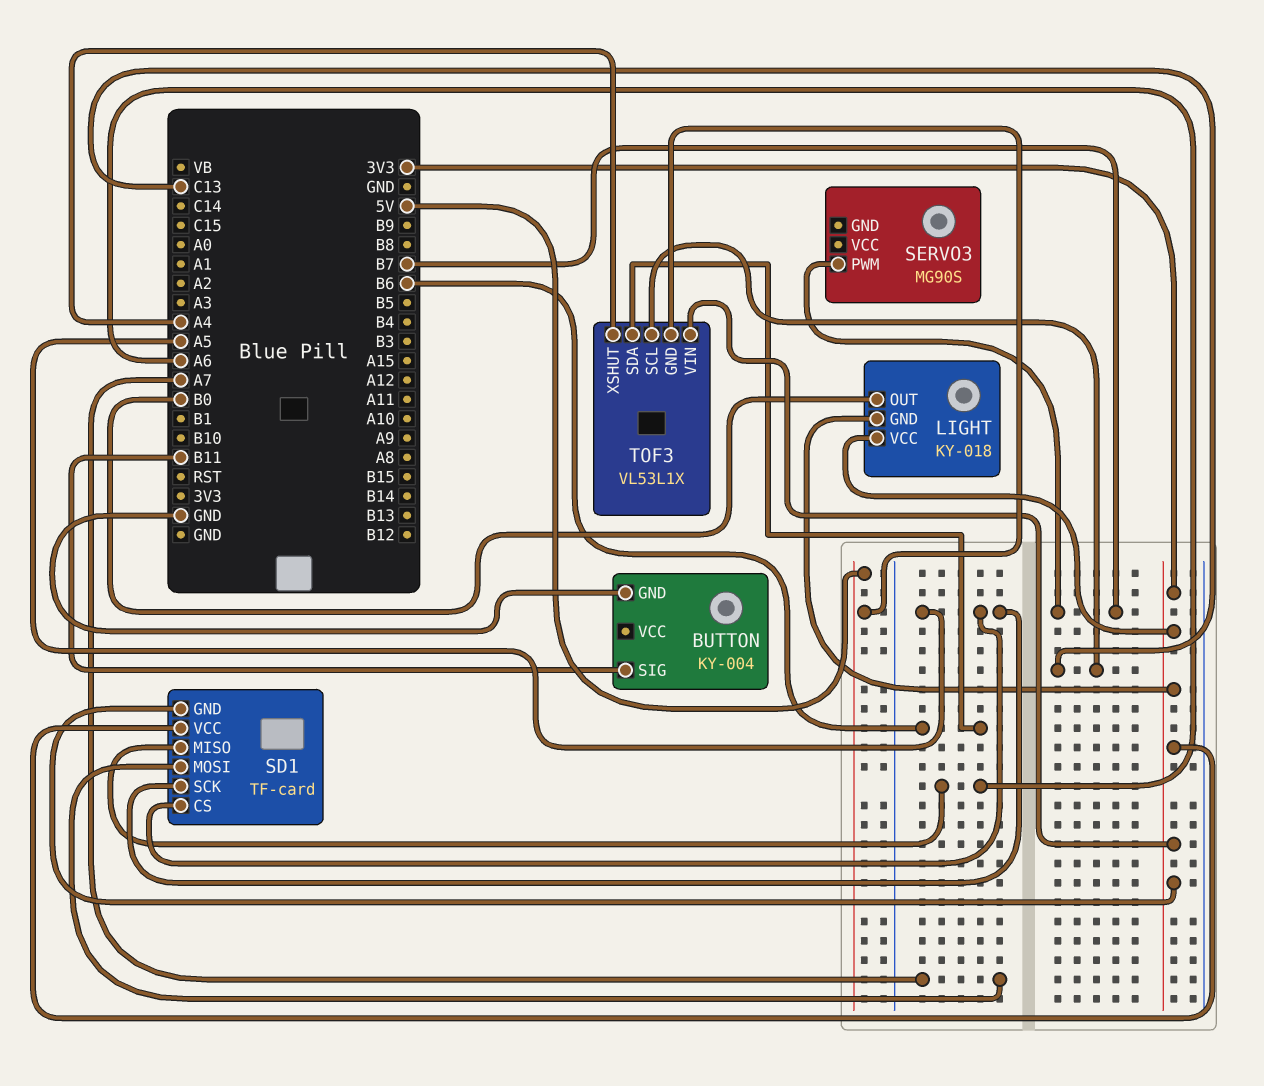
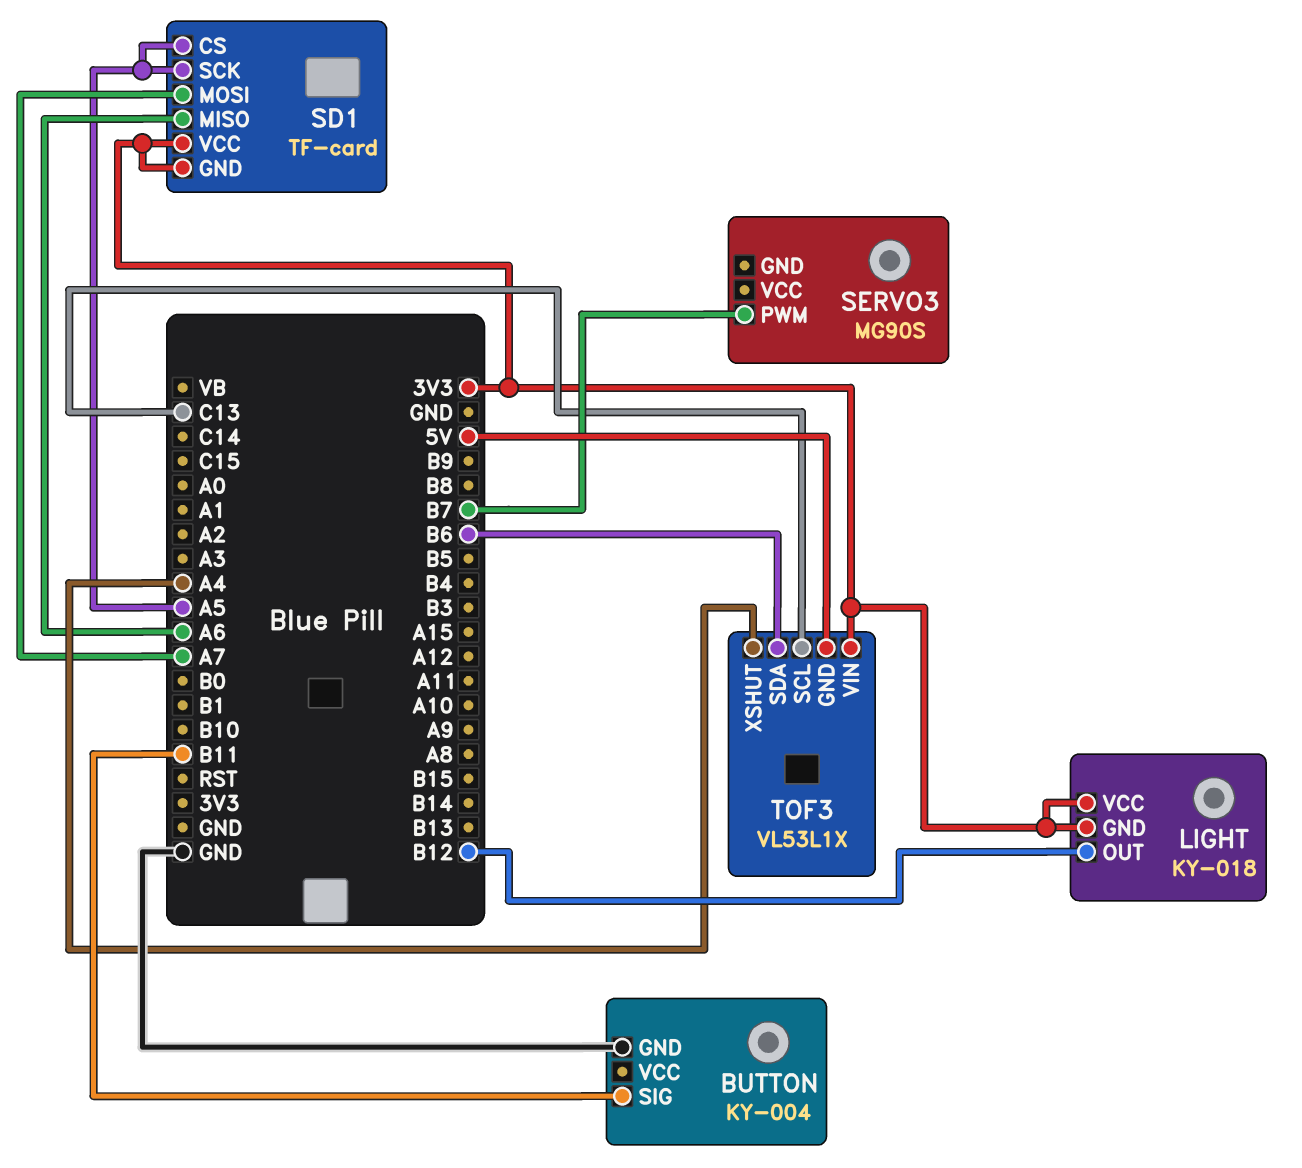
LIGHT pin OUT: B0 -> B12

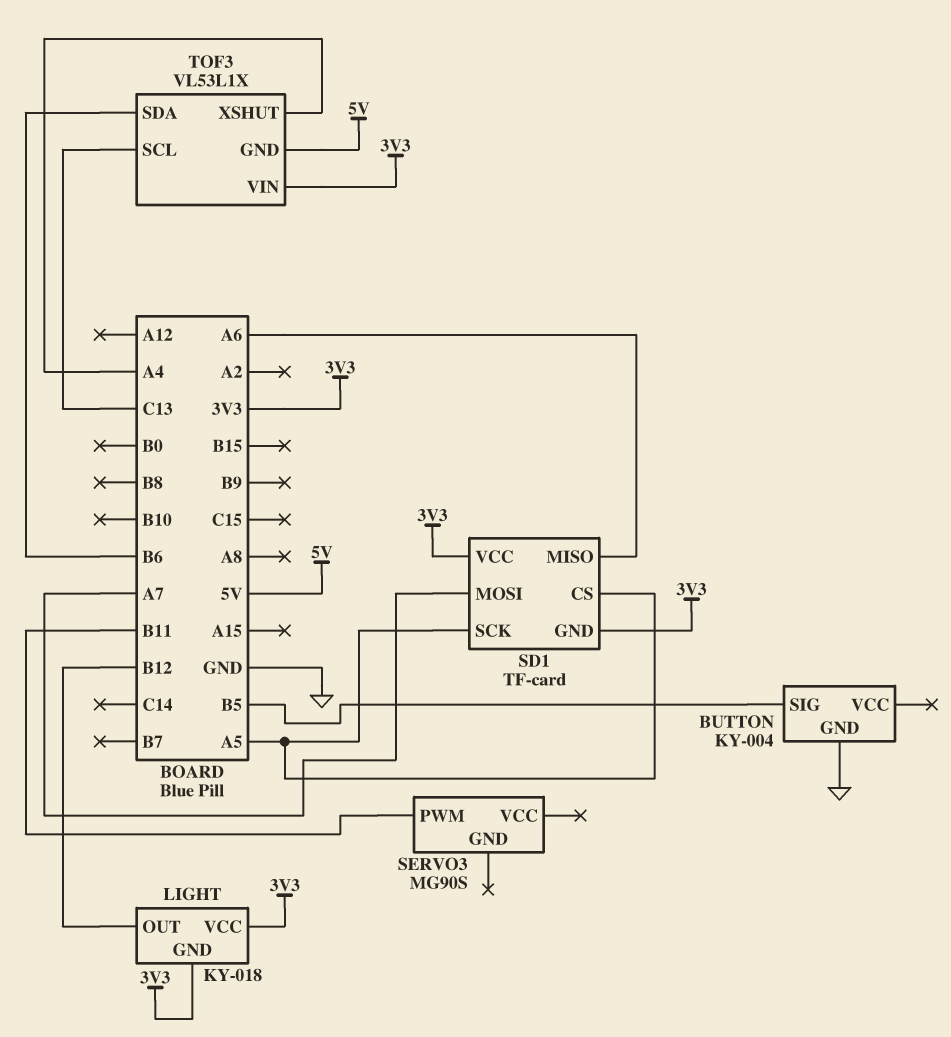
BUTTON pin SIG: B11 -> B5
SERVO3 pin PWM: B7 -> B11

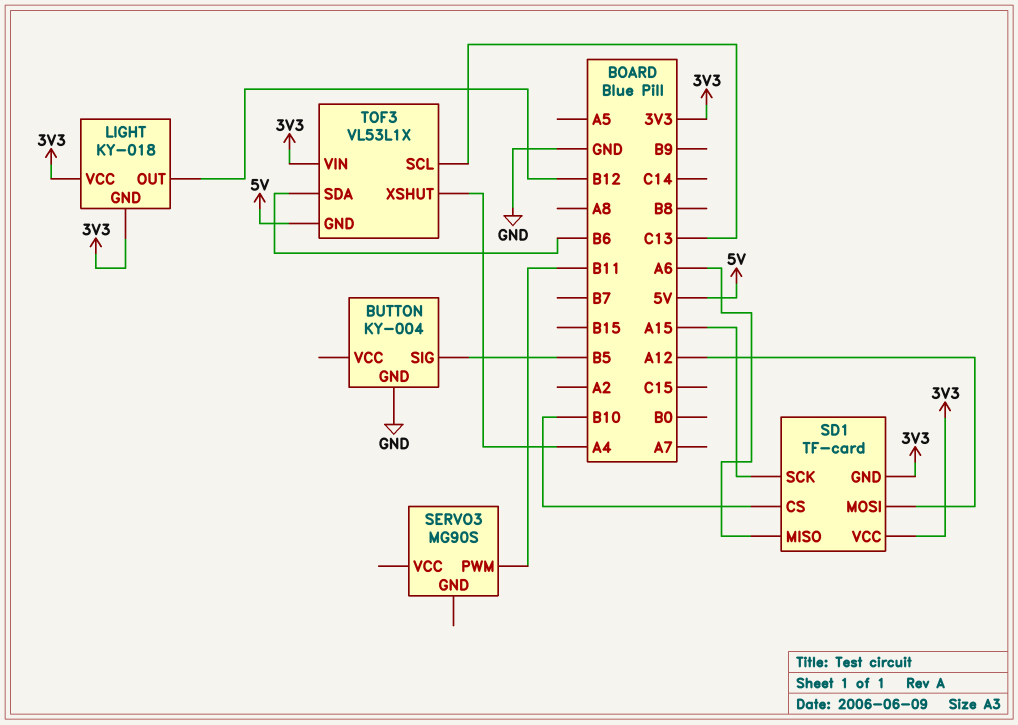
SD1 pin CS: A5 -> B10
SD1 pin MOSI: A7 -> A12
SD1 pin SCK: A5 -> A15

